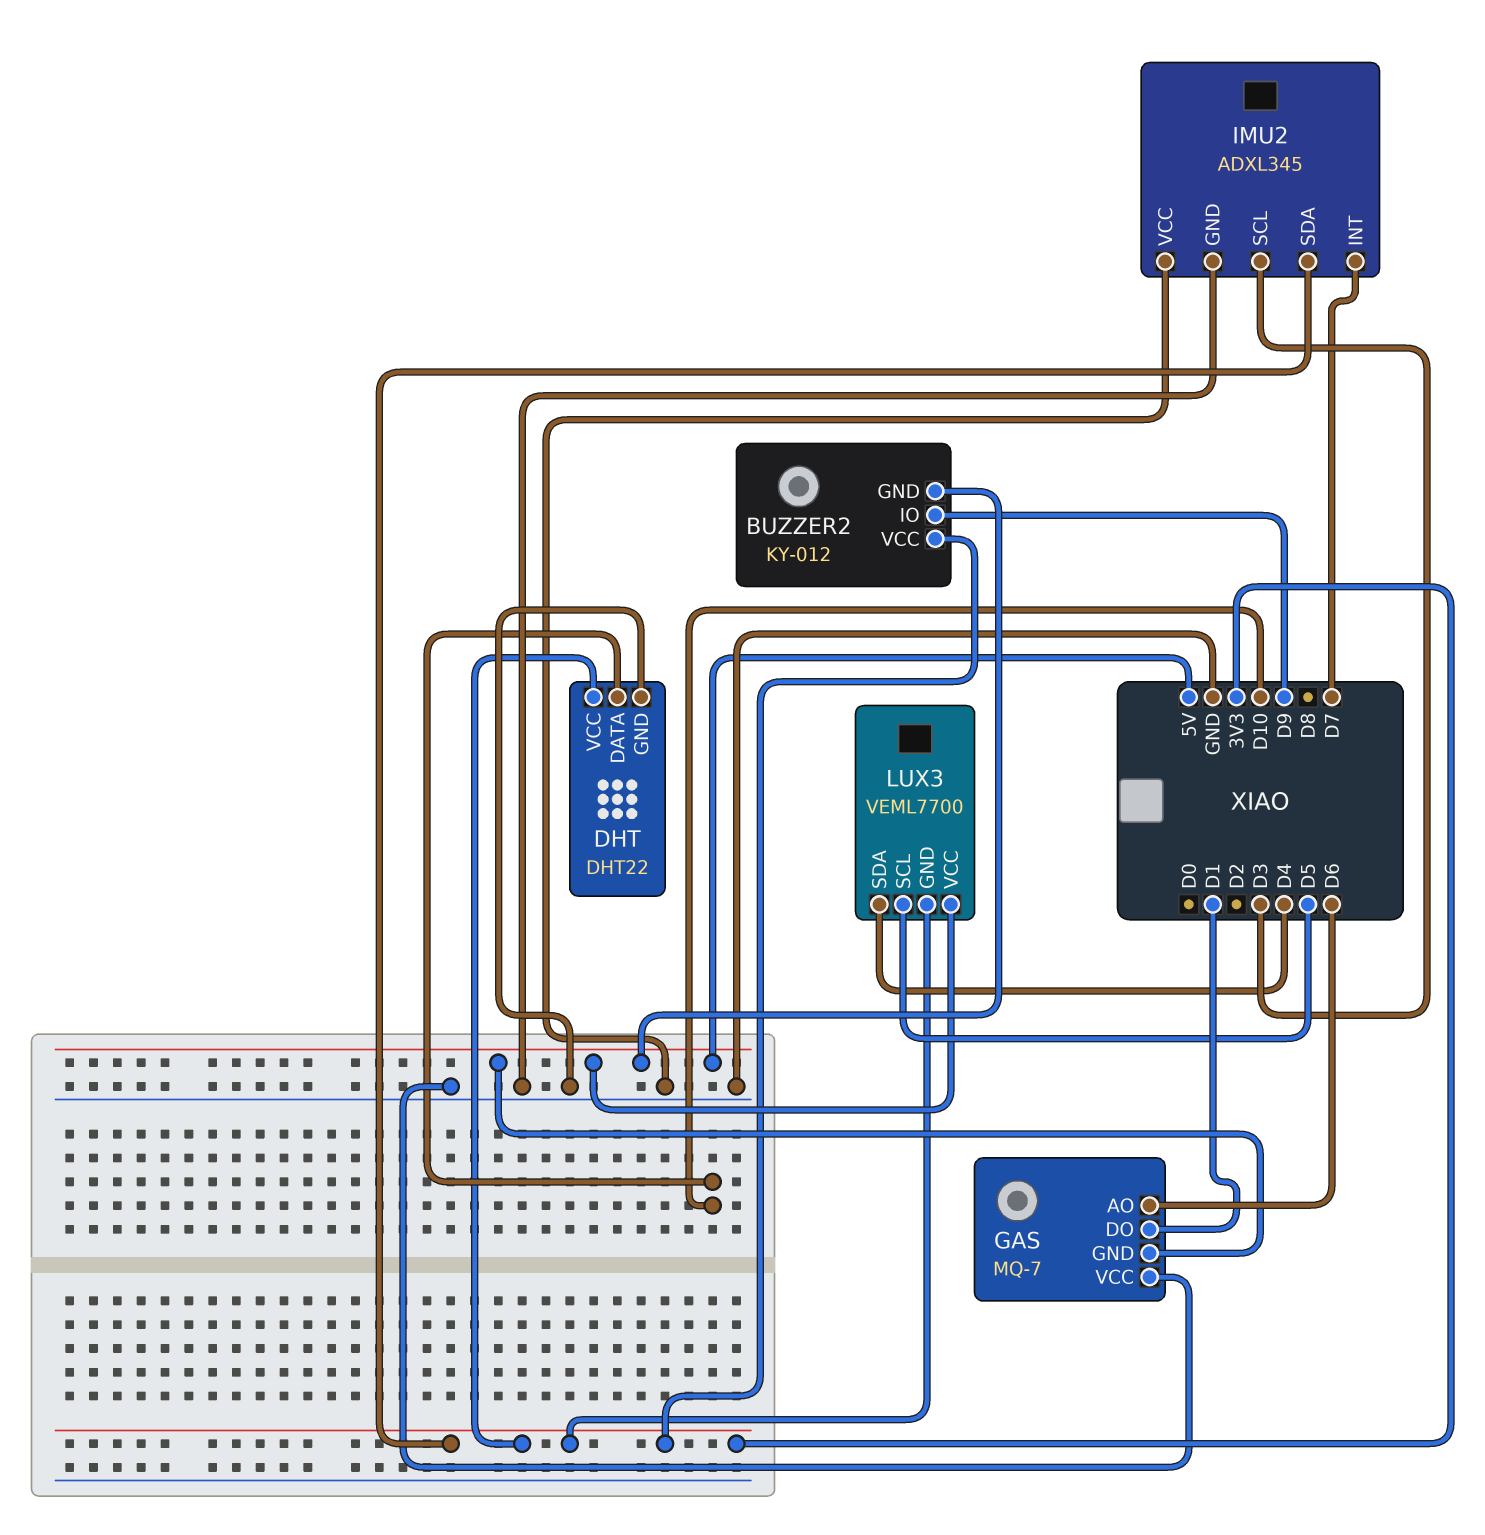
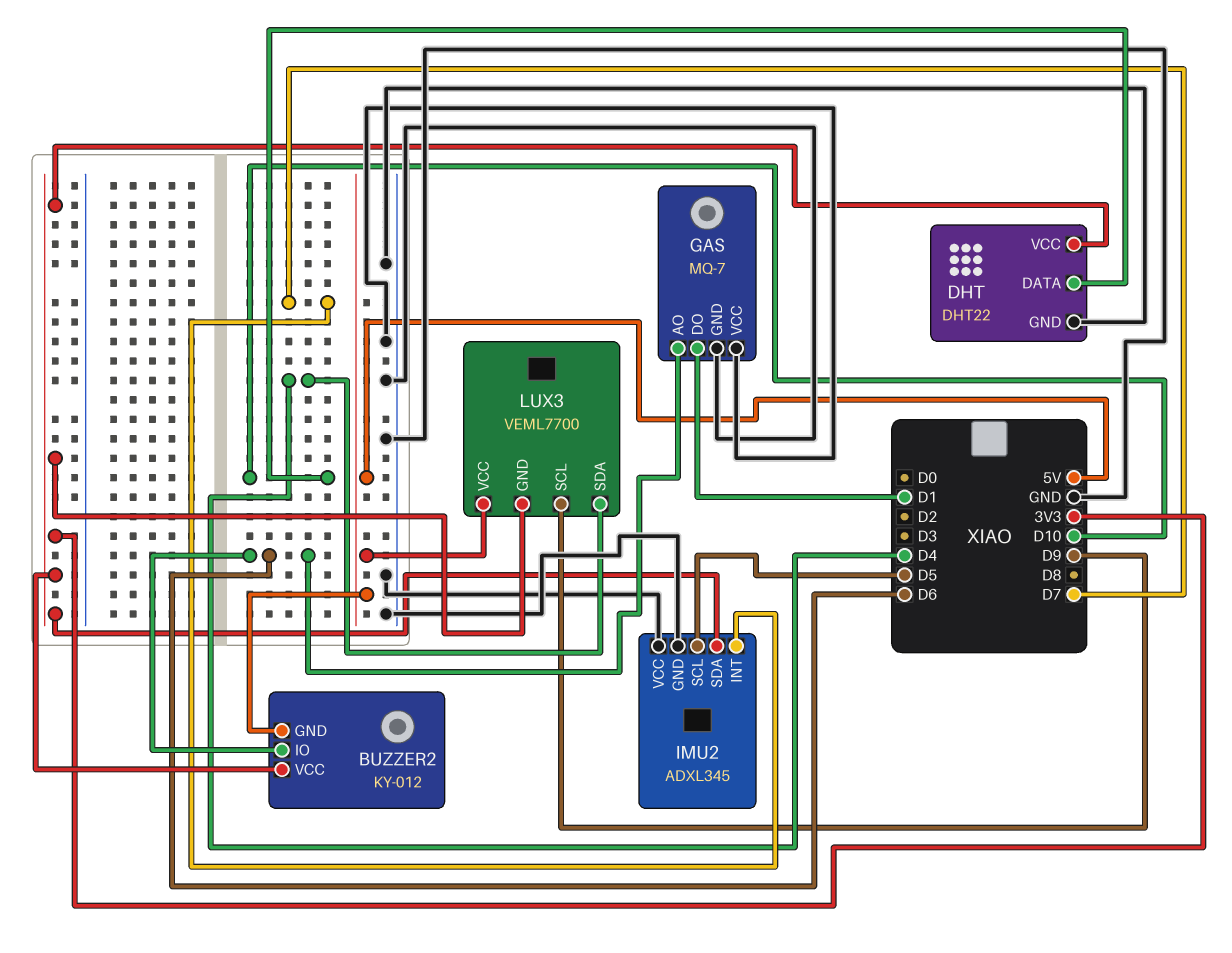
BUZZER2 pin IO: D9 -> D6
GAS pin GND: 5V -> GND
IMU2 pin SCL: D3 -> D5
LUX3 pin SCL: D5 -> D9

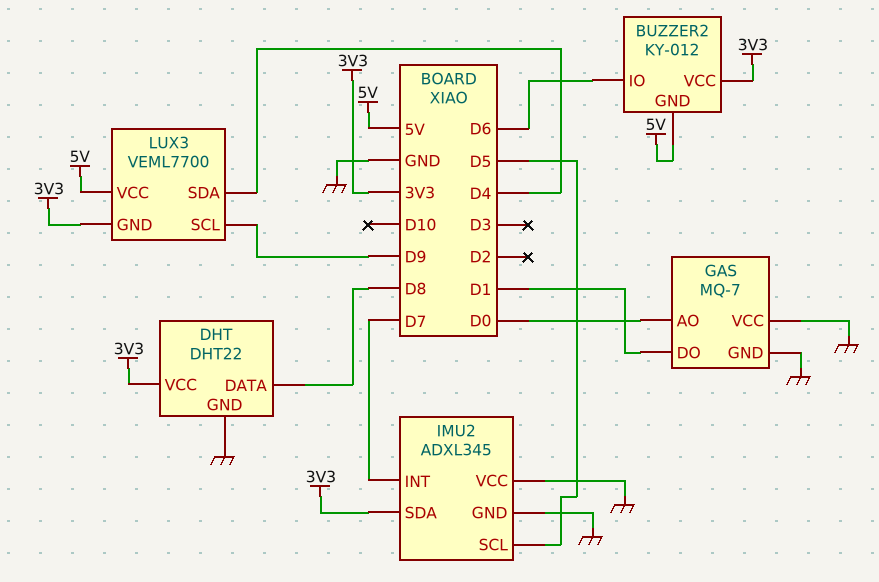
DHT pin DATA: D10 -> D8
GAS pin AO: D6 -> D0

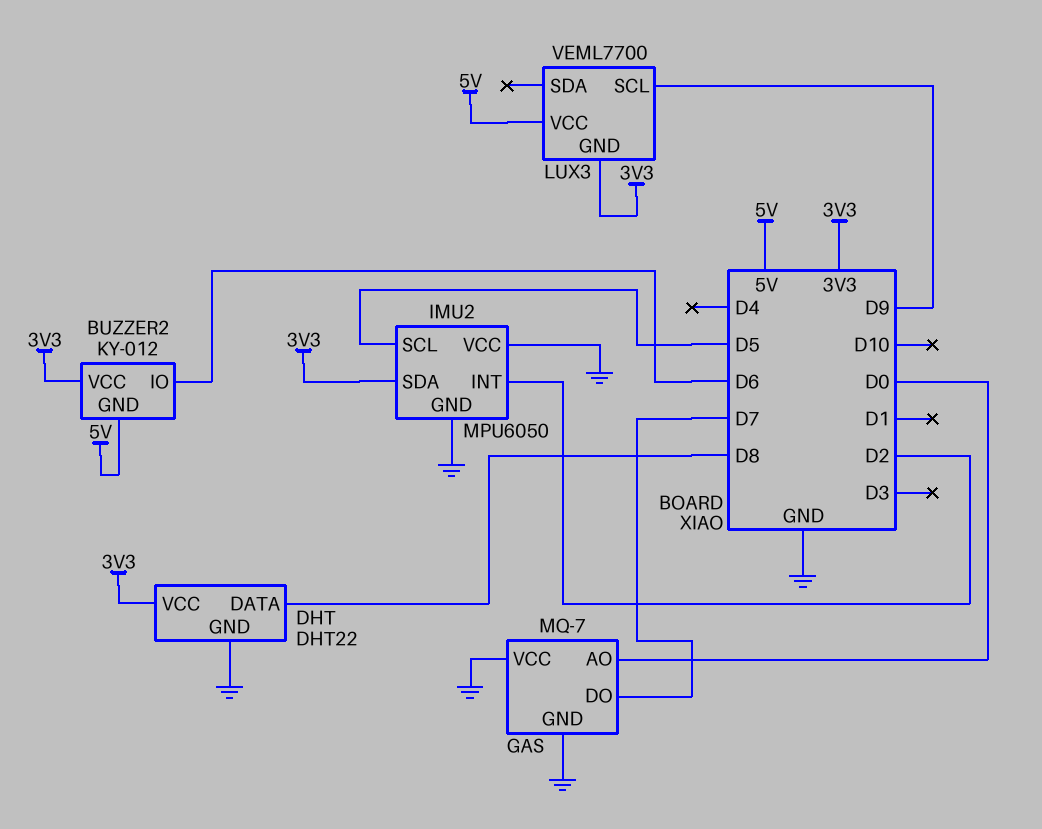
GAS pin DO: D1 -> D7
IMU2: ADXL345 -> MPU6050
IMU2 pin INT: D7 -> D2
LUX3 pin SDA: D4 -> none

